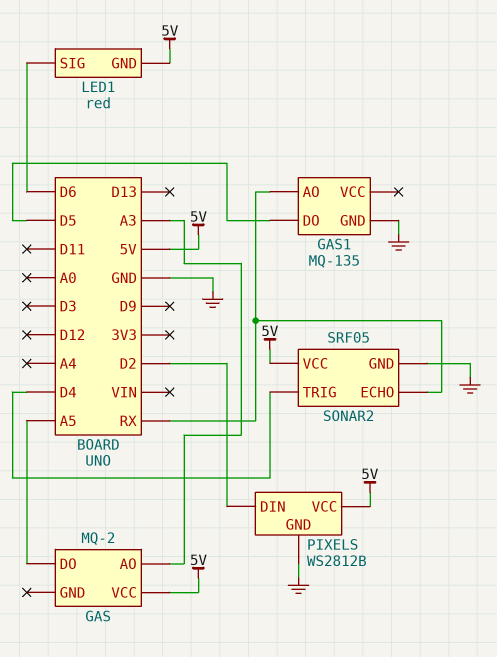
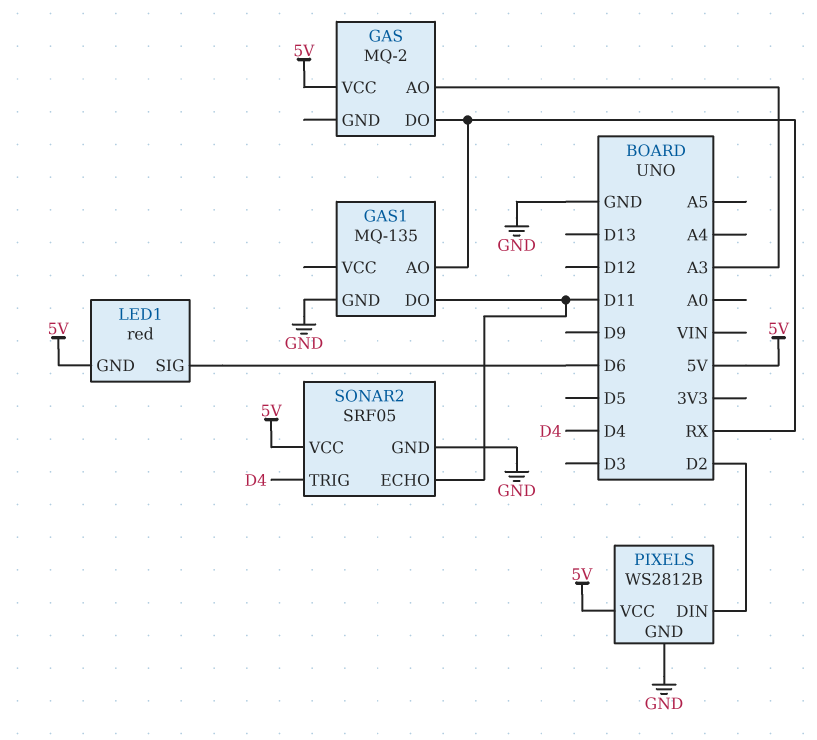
GAS pin DO: A5 -> RX
GAS1 pin DO: D5 -> D11
SONAR2 pin ECHO: RX -> D11

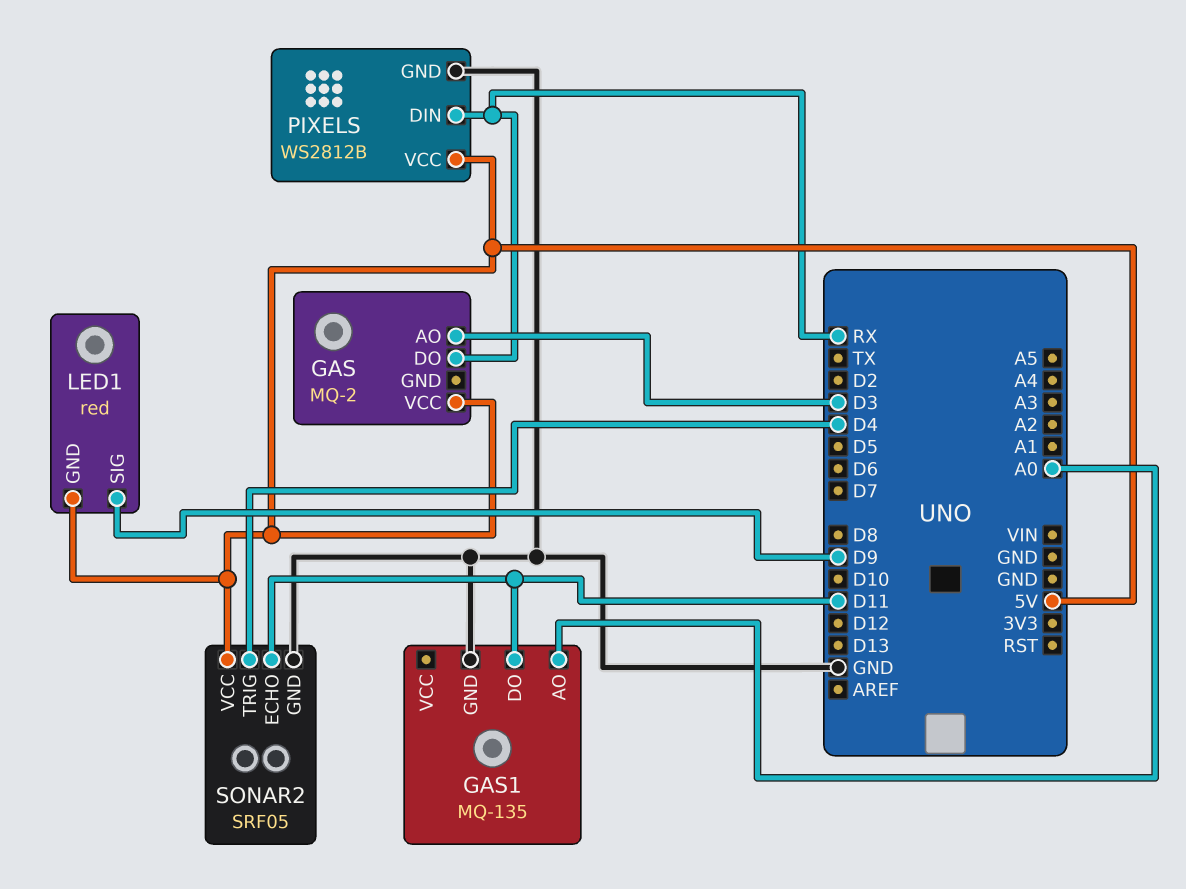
GAS pin AO: A3 -> D3
GAS1 pin AO: RX -> A0
LED1 pin SIG: D6 -> D9
PIXELS pin DIN: D2 -> RX

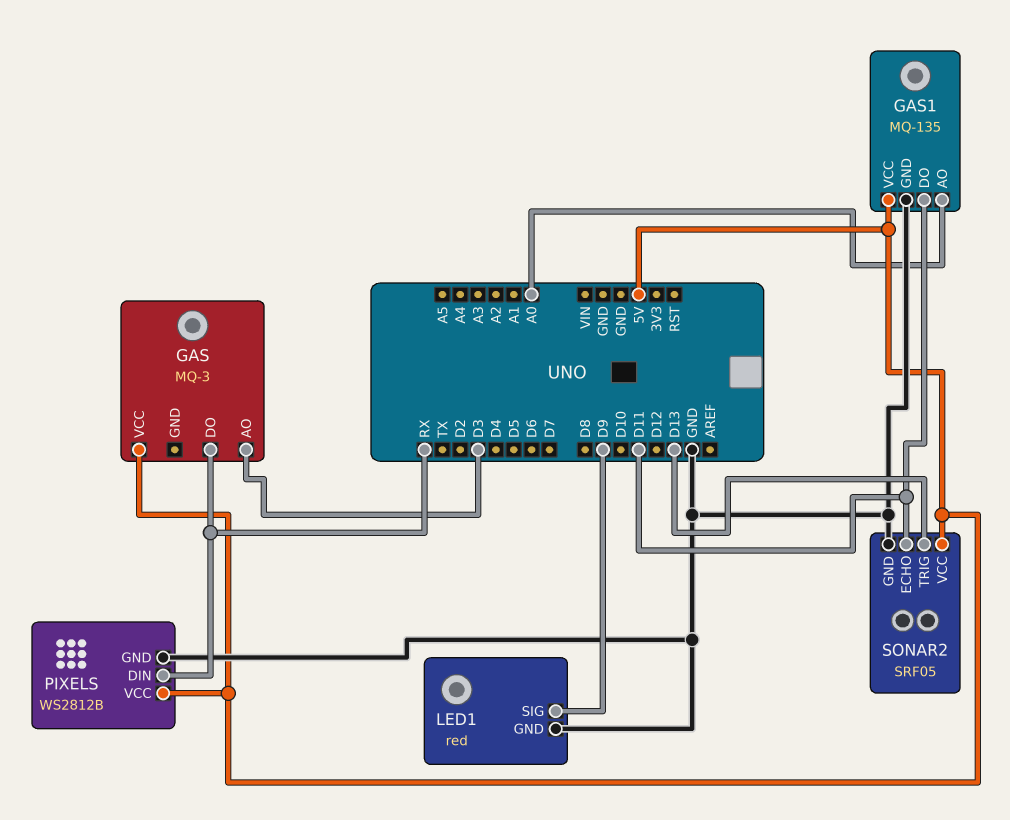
GAS: MQ-2 -> MQ-3
GAS1 pin VCC: none -> 5V
LED1 pin GND: 5V -> GND
SONAR2 pin TRIG: D4 -> D13

